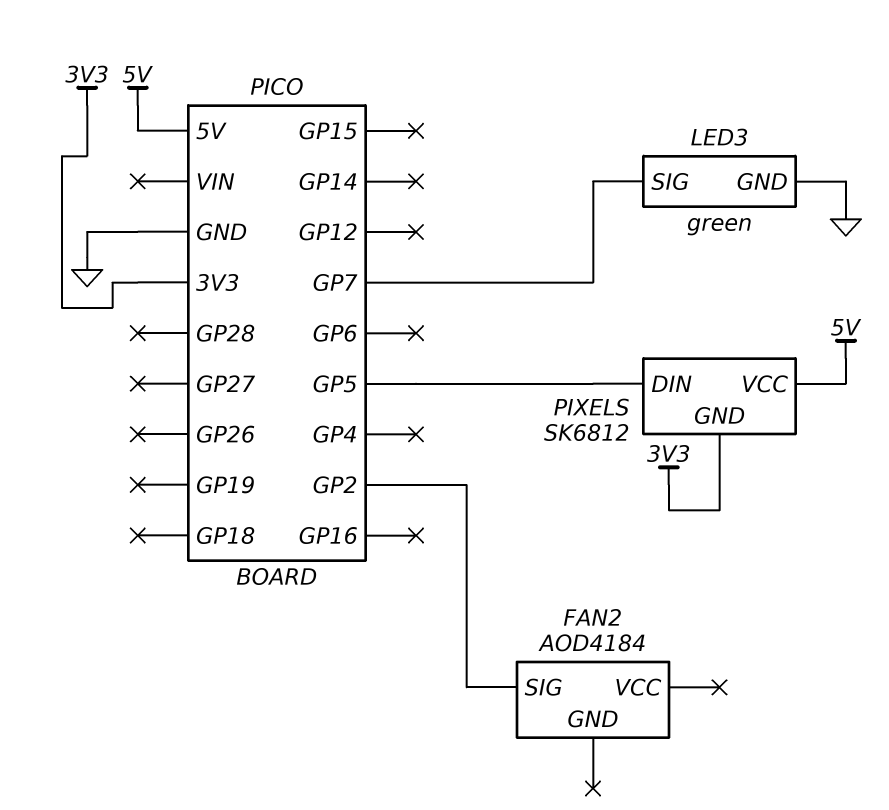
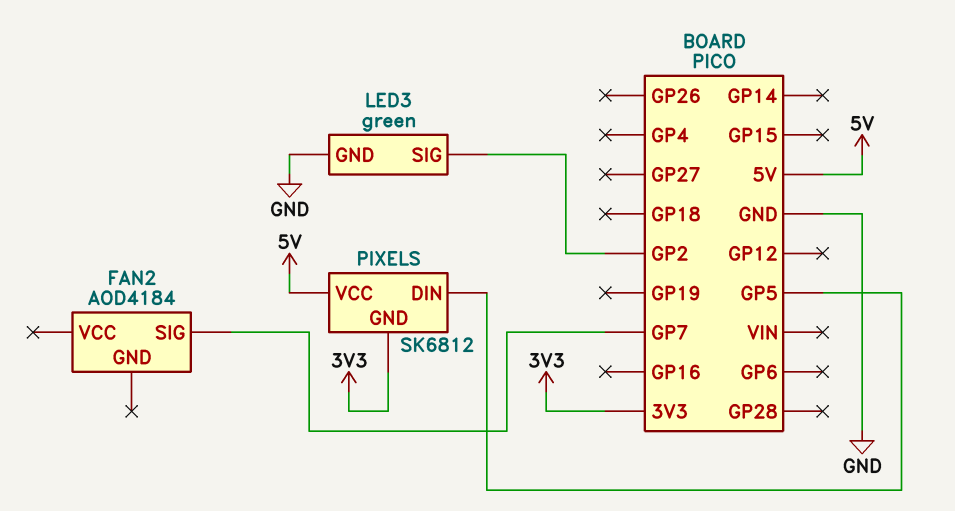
FAN2 pin SIG: GP2 -> GP7
LED3 pin SIG: GP7 -> GP2

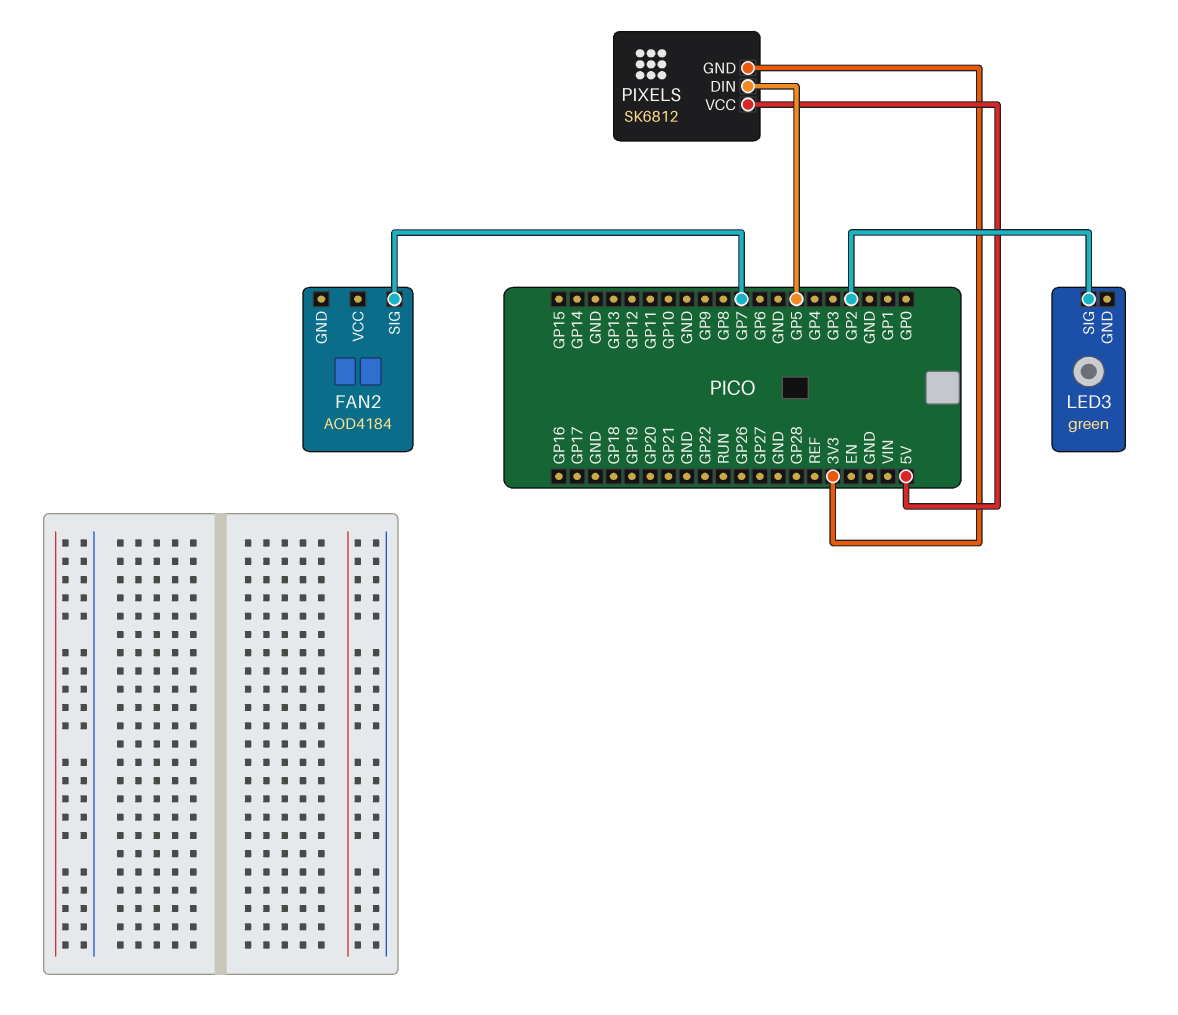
LED3 pin GND: GND -> none

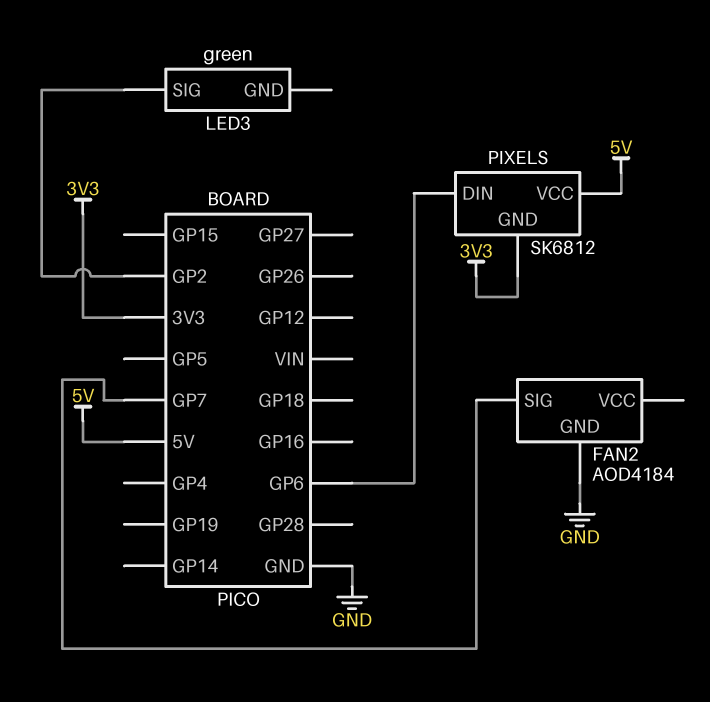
FAN2 pin GND: none -> GND
PIXELS pin DIN: GP5 -> GP6

